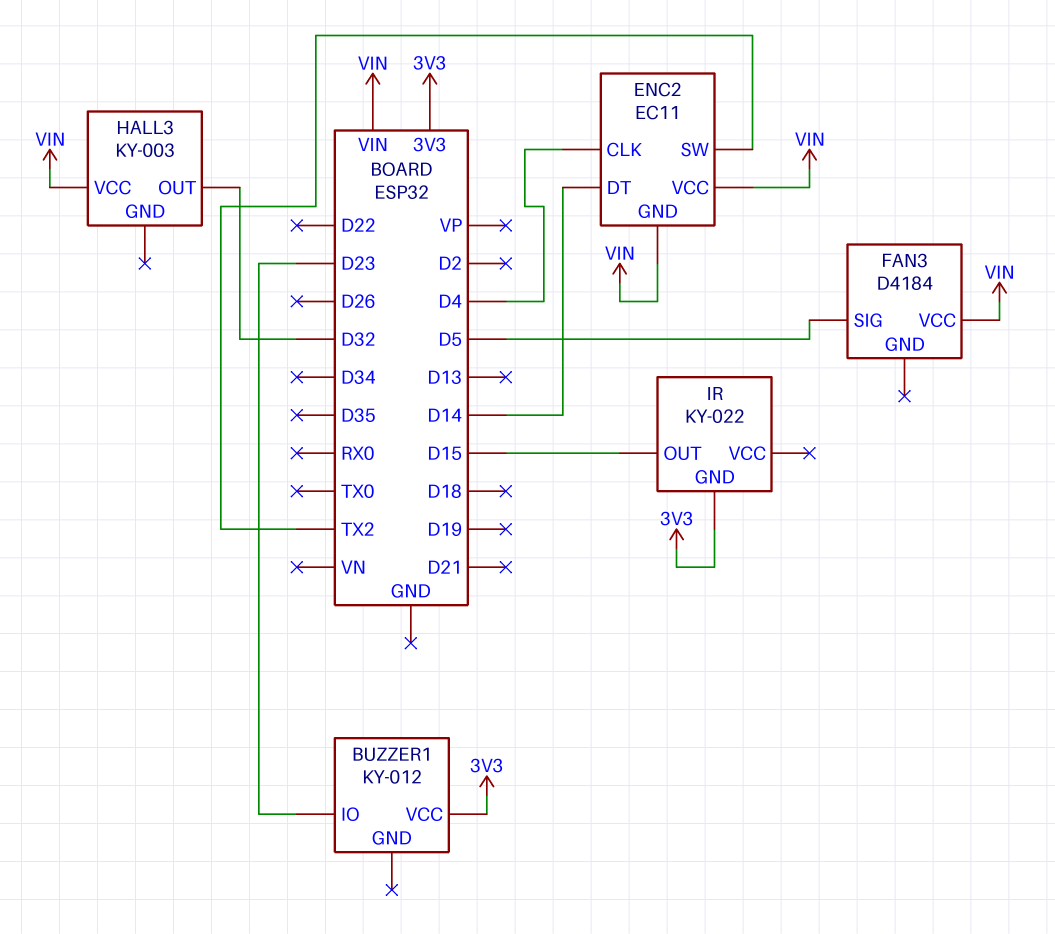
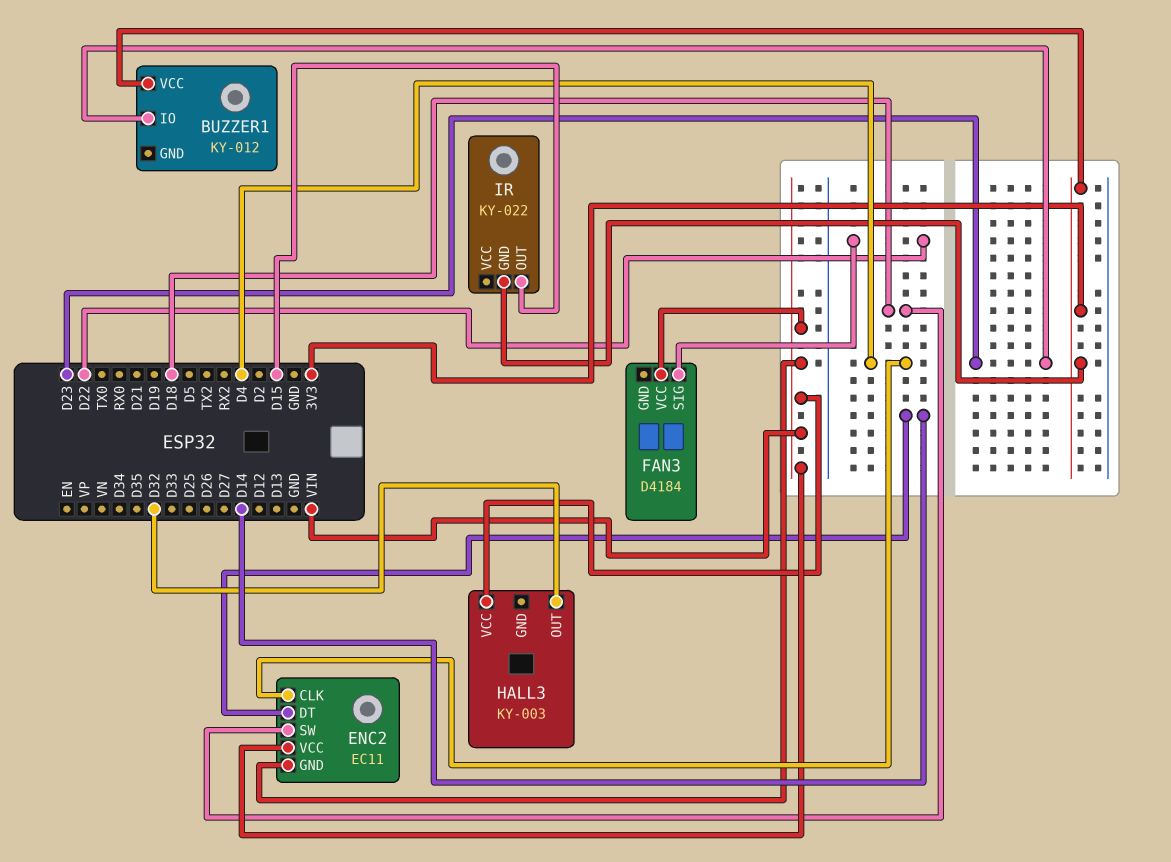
ENC2 pin SW: TX2 -> D18
FAN3 pin SIG: D5 -> D22

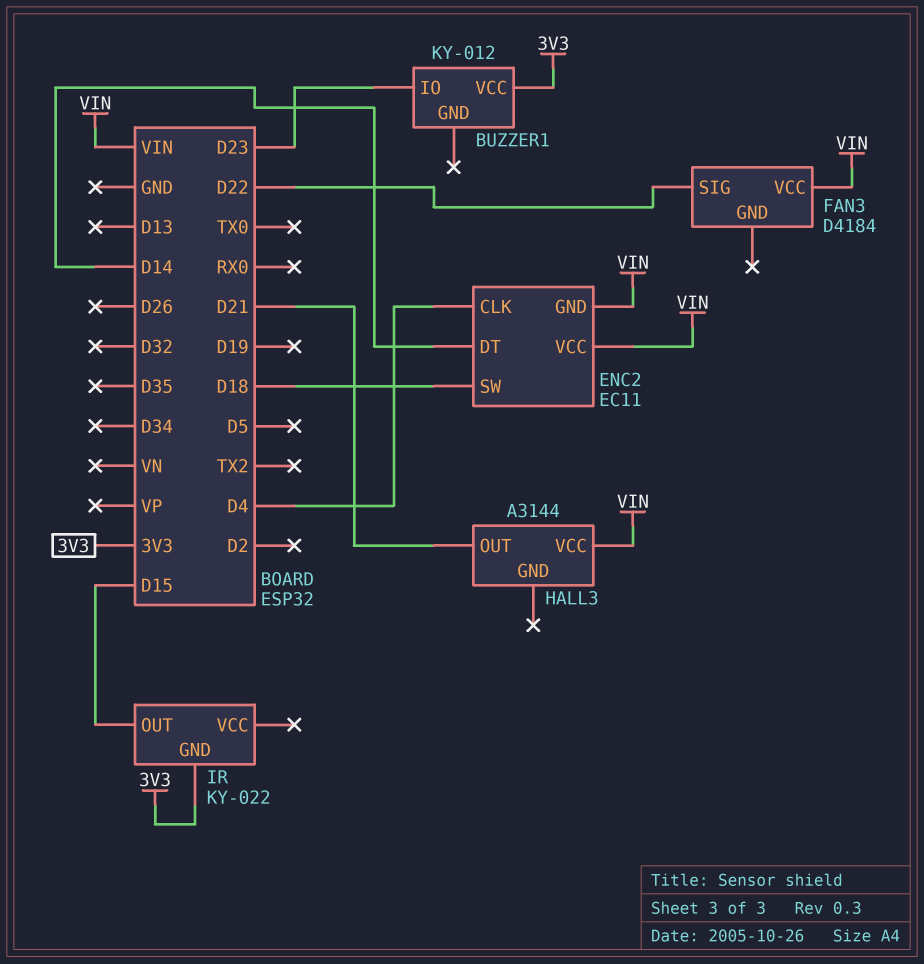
HALL3: KY-003 -> A3144
HALL3 pin OUT: D32 -> D21

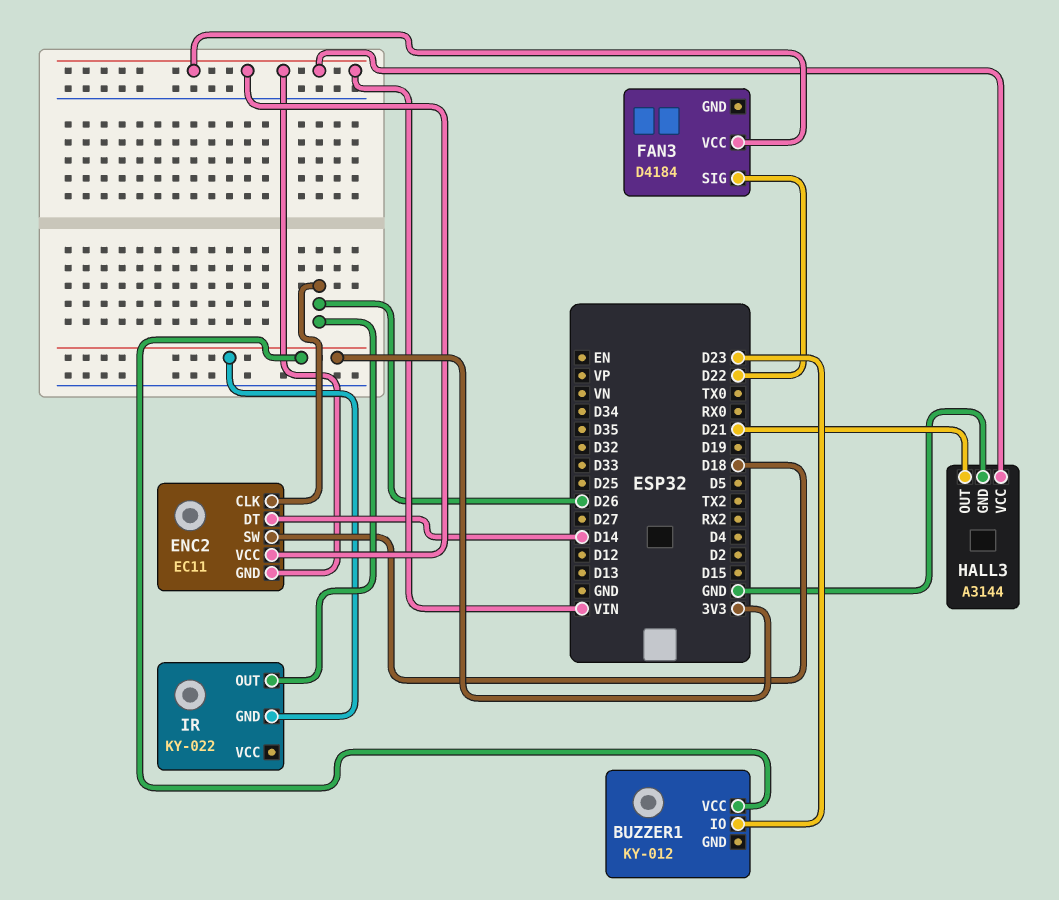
ENC2 pin CLK: D4 -> D26
HALL3 pin GND: none -> GND
IR pin OUT: D15 -> D26

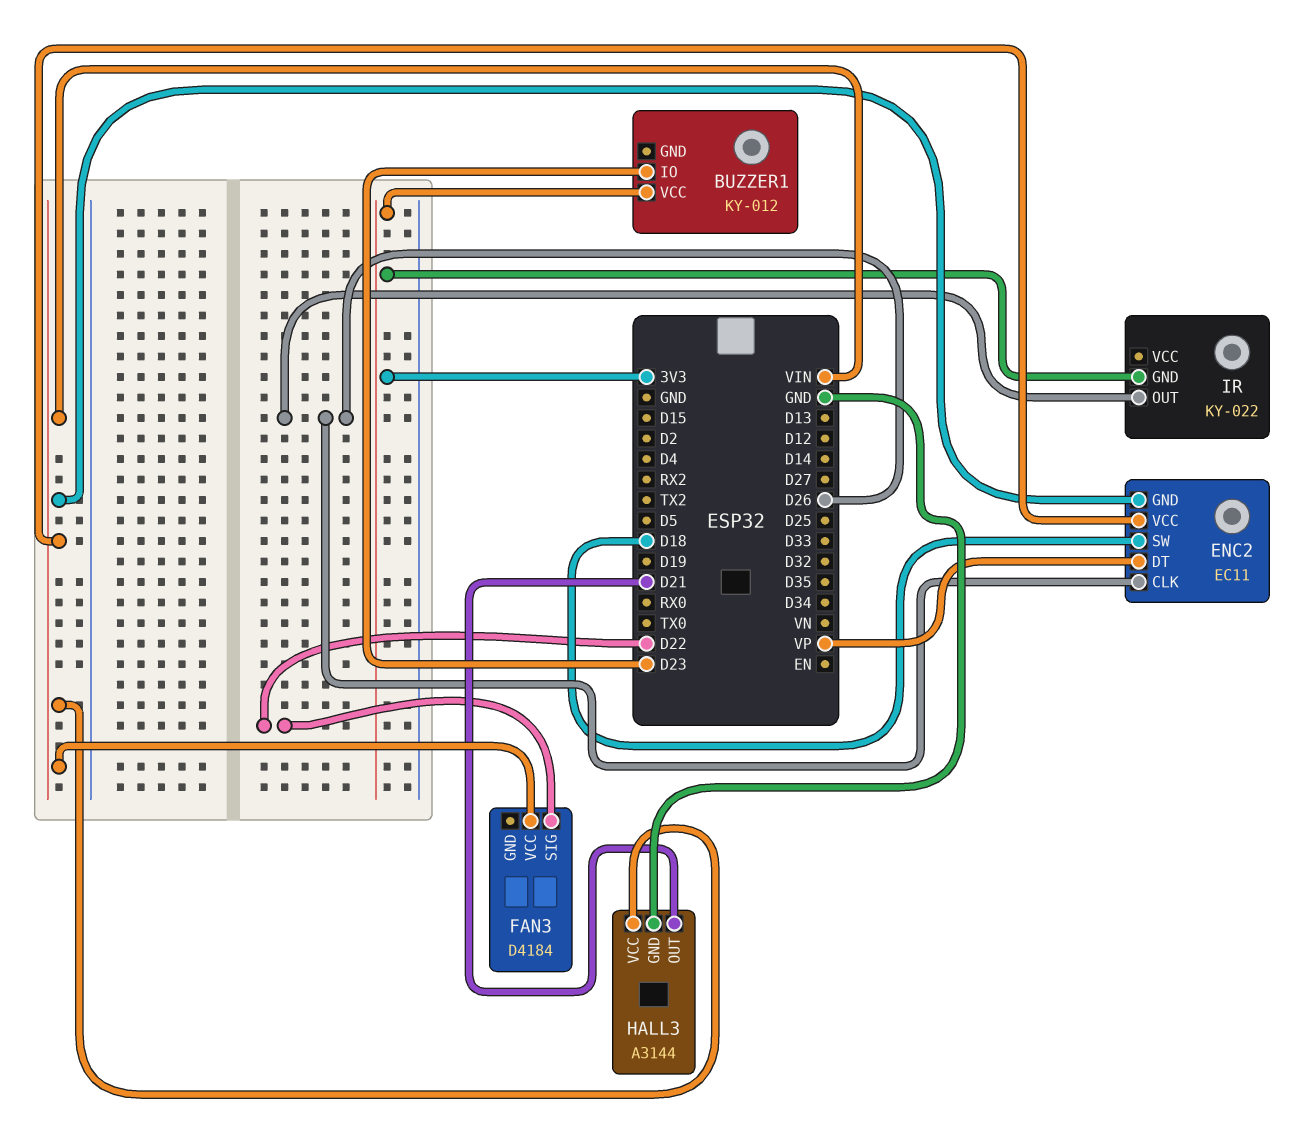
ENC2 pin DT: D14 -> VP

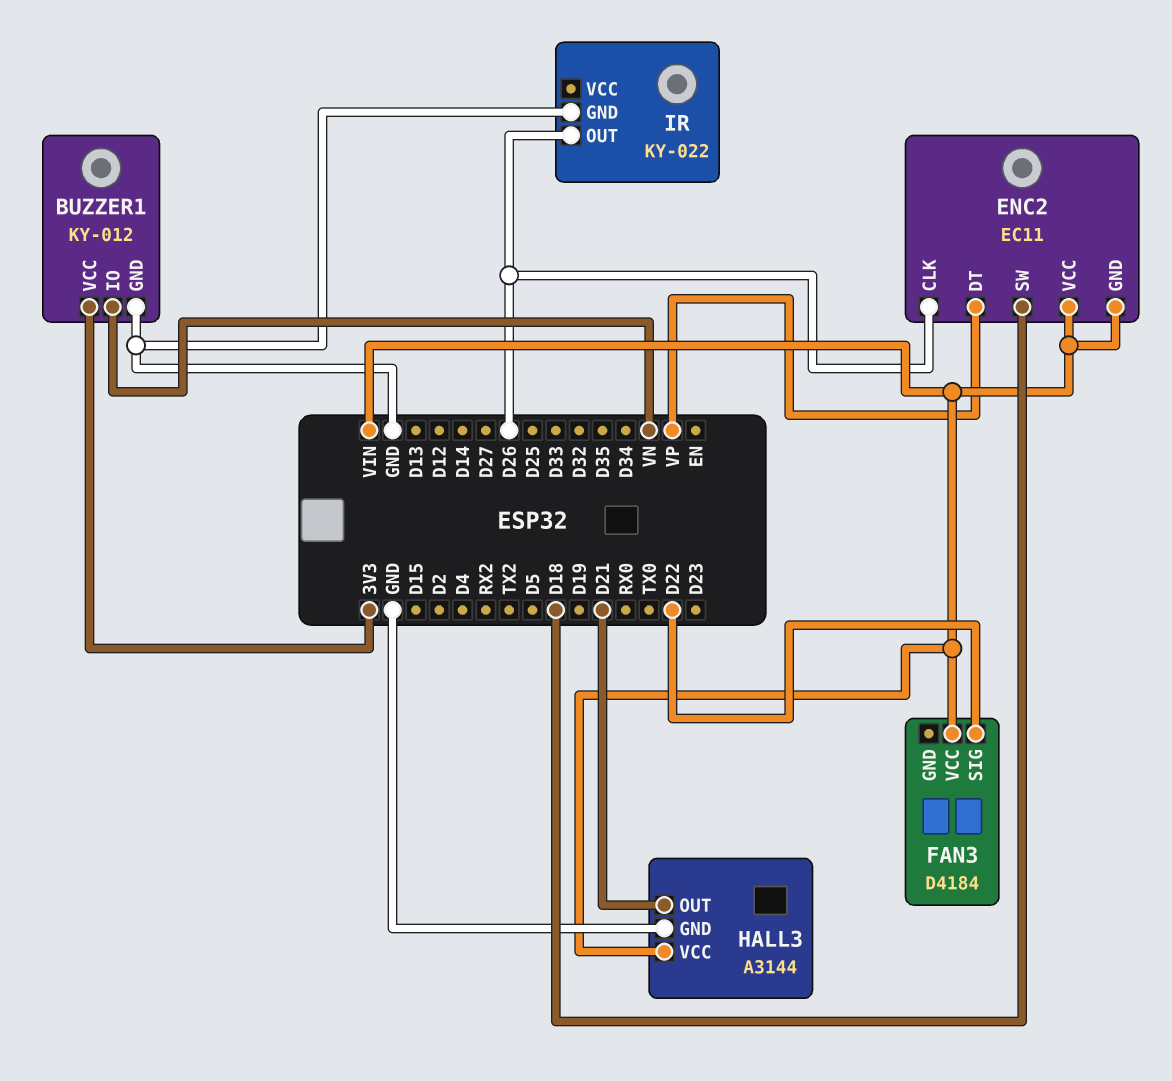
BUZZER1 pin GND: none -> GND
BUZZER1 pin IO: D23 -> VN
IR pin GND: 3V3 -> GND

